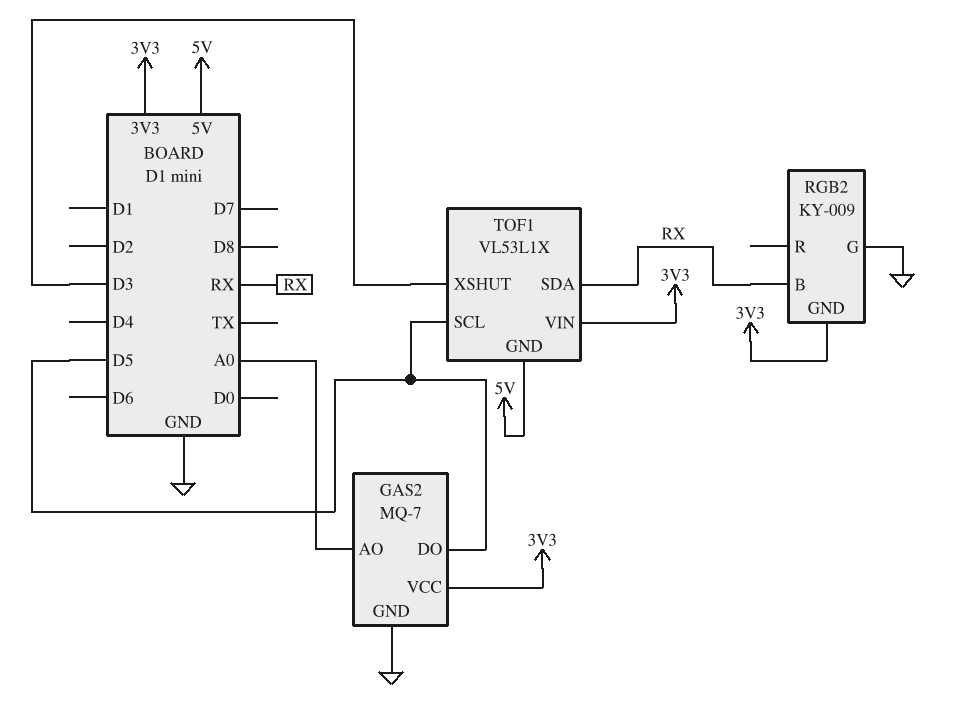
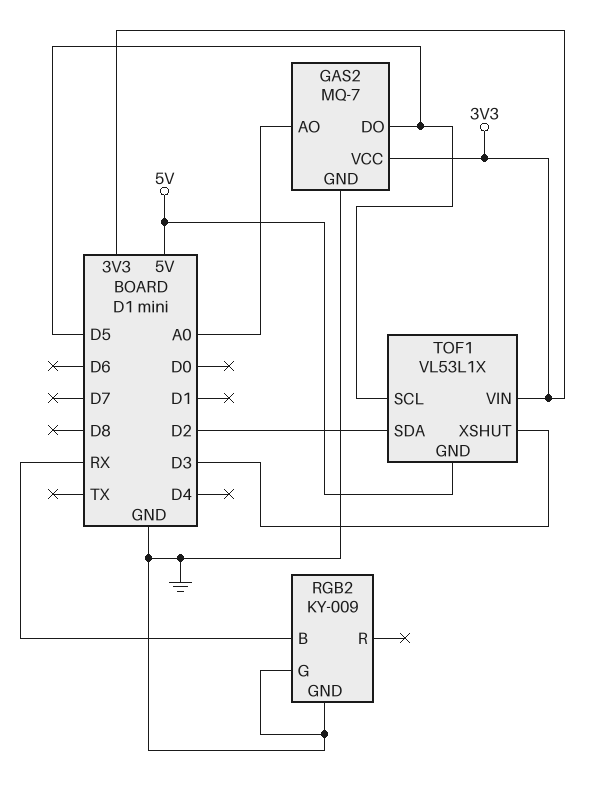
RGB2 pin GND: 3V3 -> GND
TOF1 pin SDA: RX -> D2

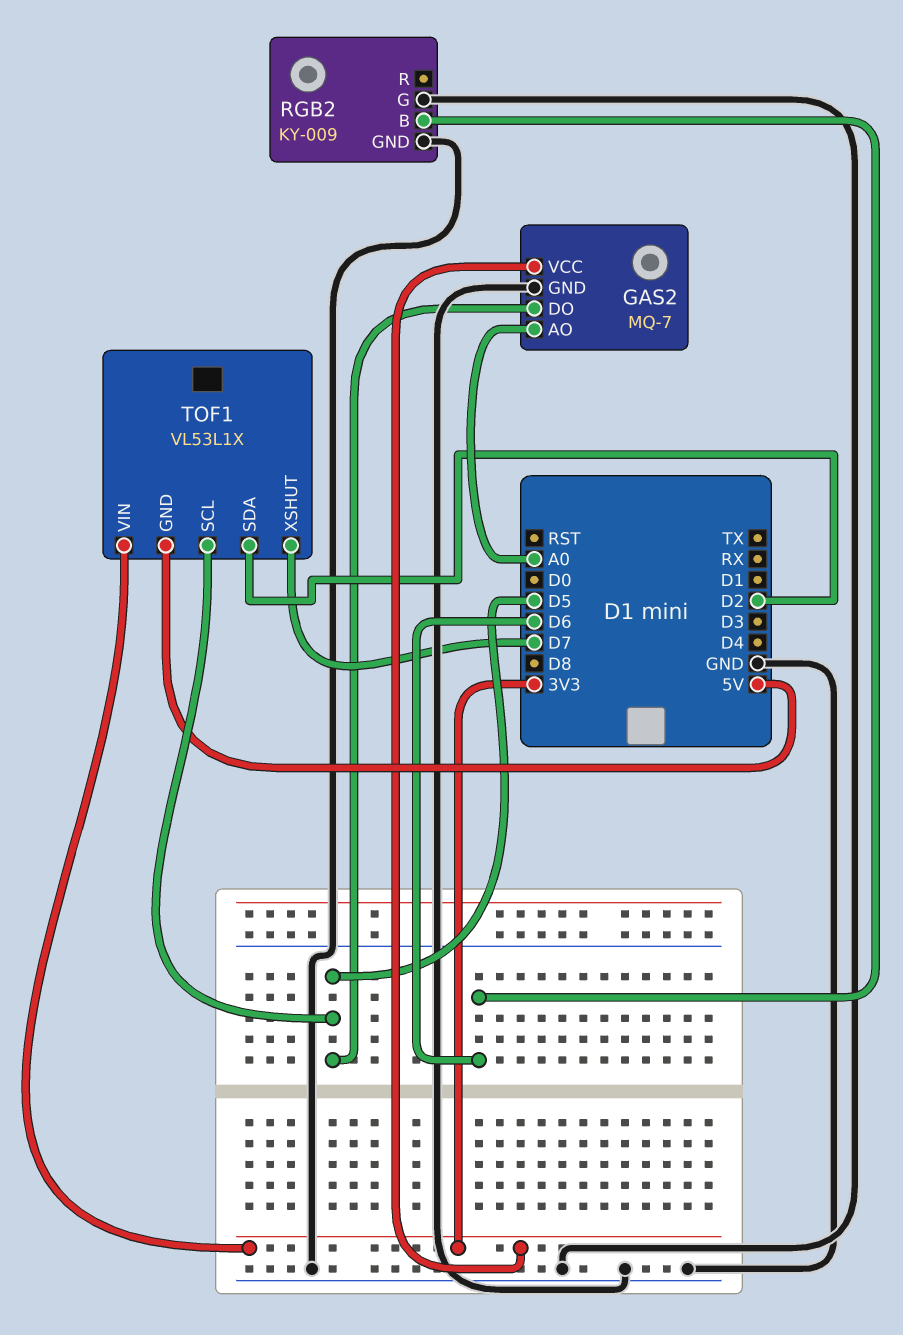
RGB2 pin B: RX -> D6
TOF1 pin XSHUT: D3 -> D7

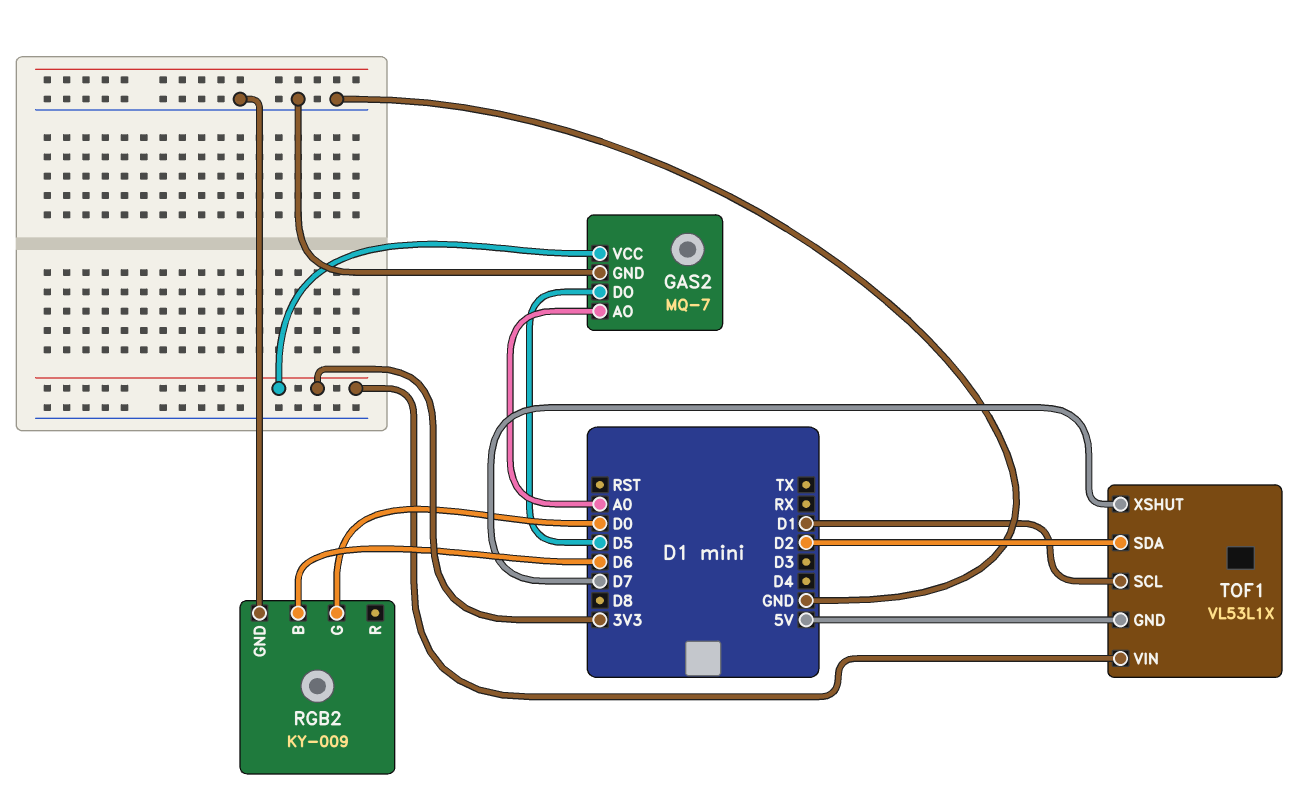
RGB2 pin G: GND -> D0
TOF1 pin SCL: D5 -> D1

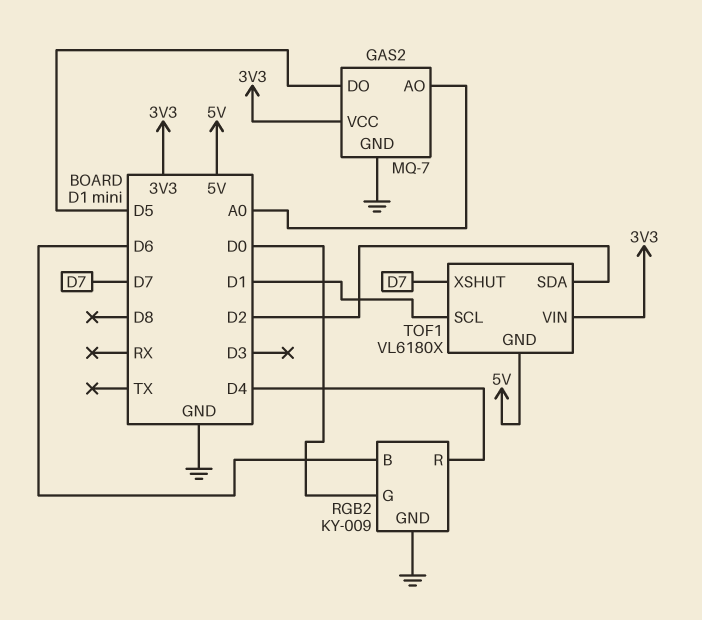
RGB2 pin R: none -> D4
TOF1: VL53L1X -> VL6180X

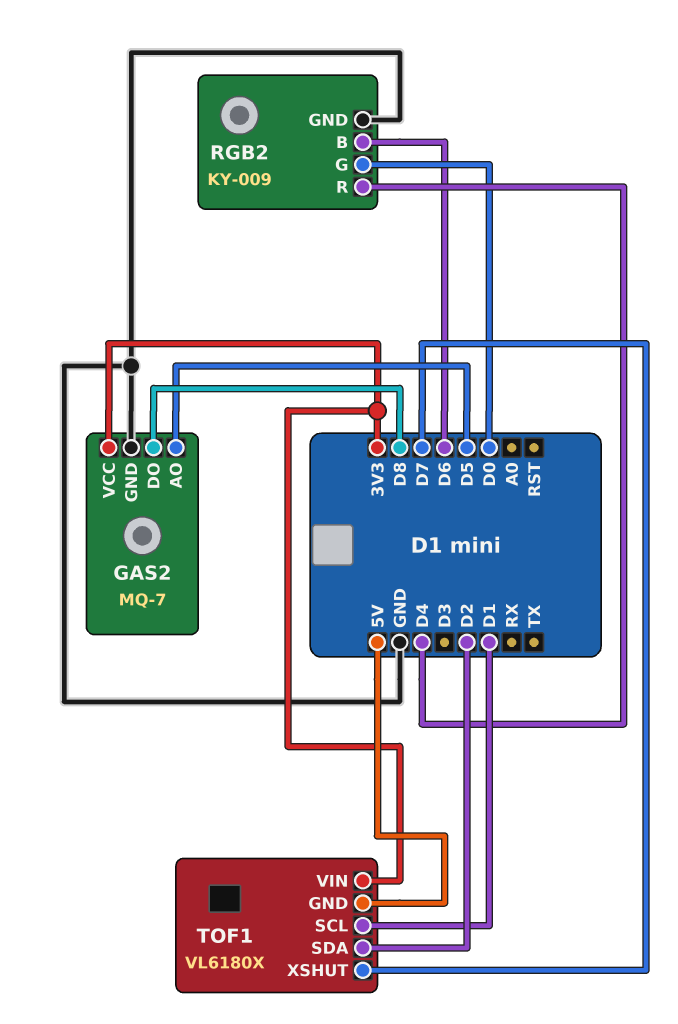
GAS2 pin AO: A0 -> D5
GAS2 pin DO: D5 -> D8

